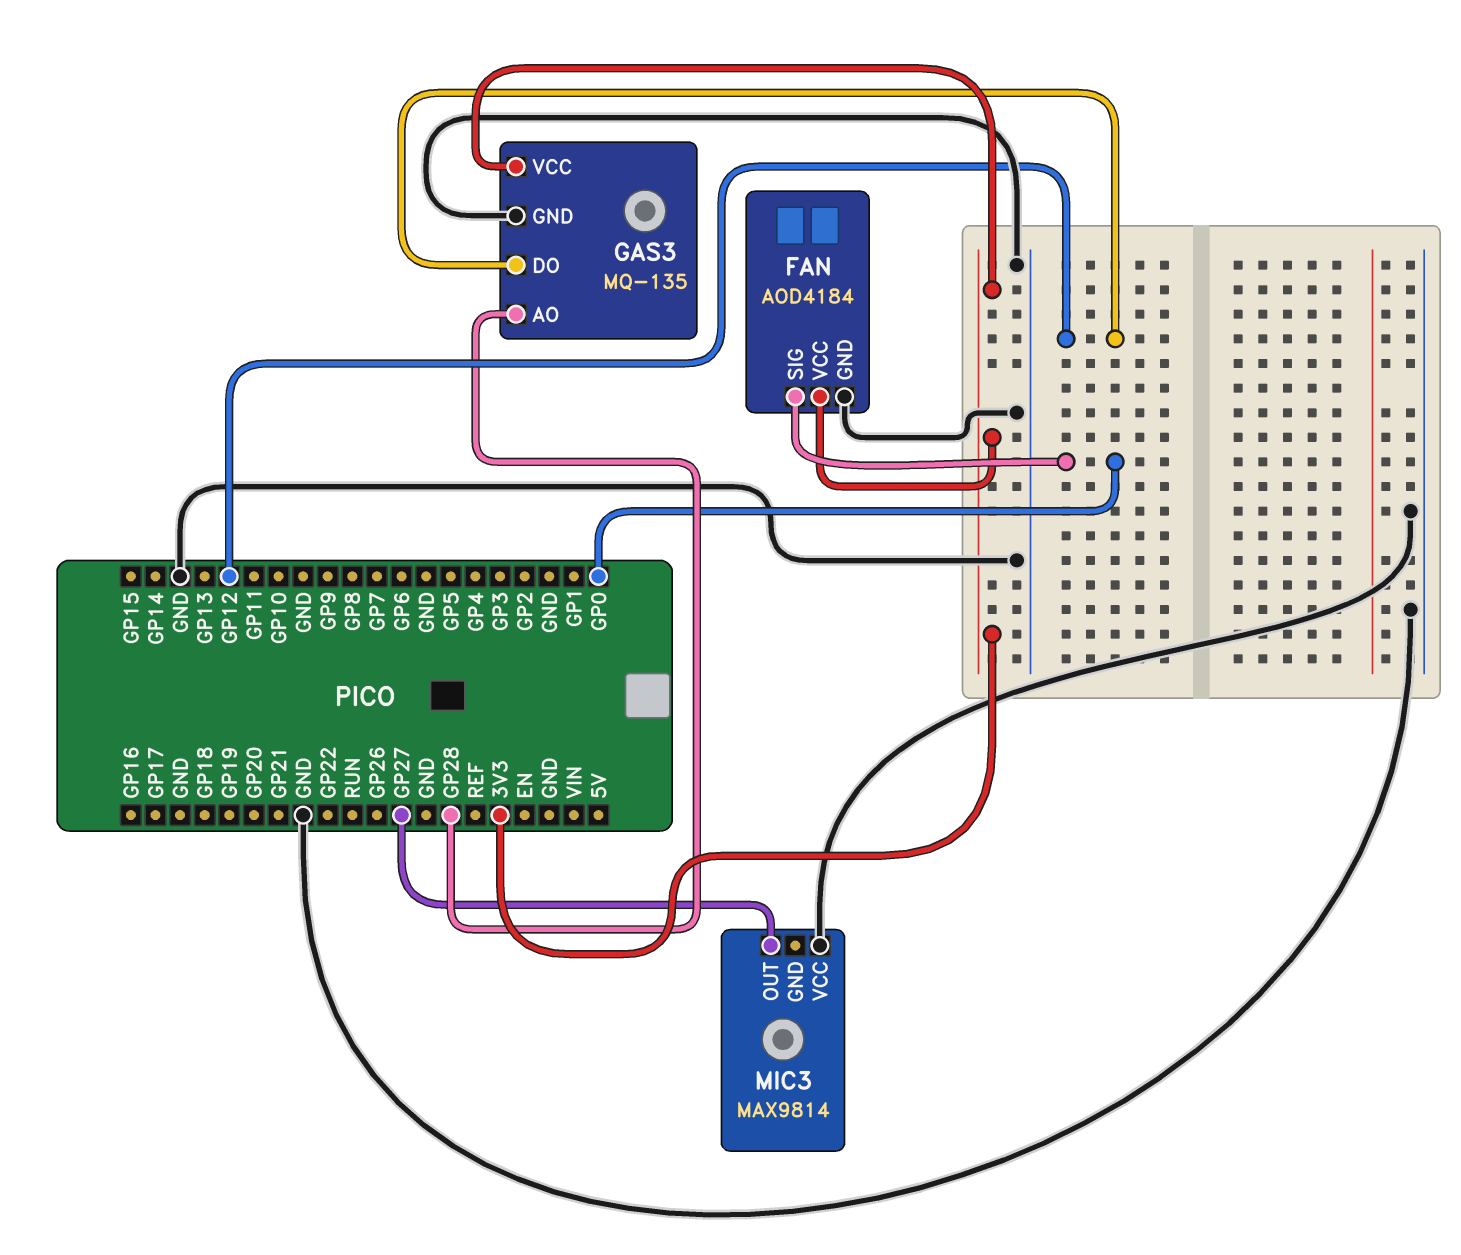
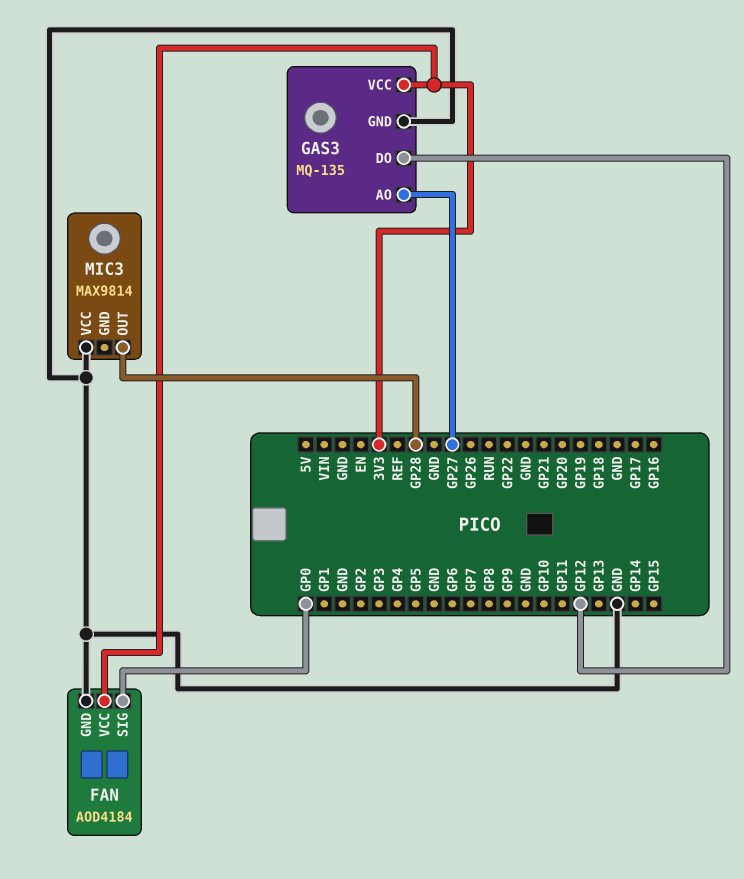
GAS3 pin AO: GP28 -> GP27
MIC3 pin OUT: GP27 -> GP28

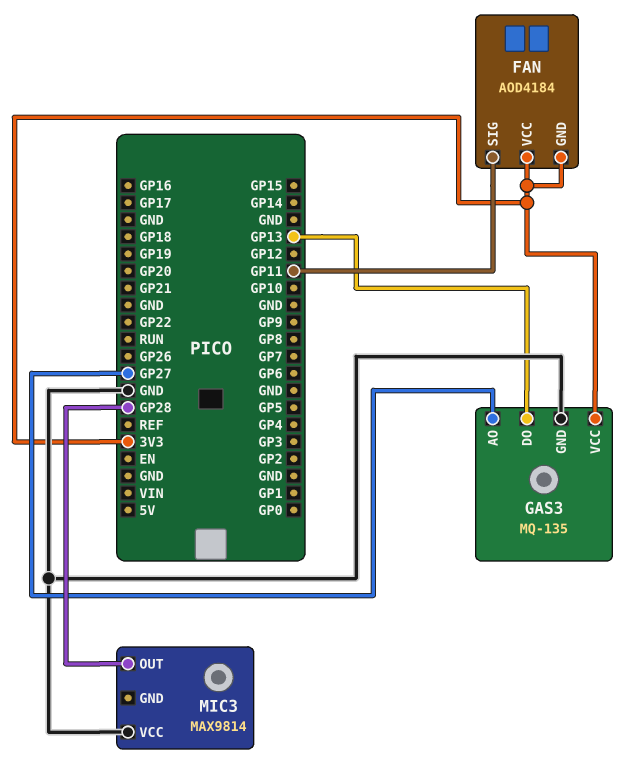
FAN pin GND: GND -> 3V3
FAN pin SIG: GP0 -> GP11
GAS3 pin DO: GP12 -> GP13

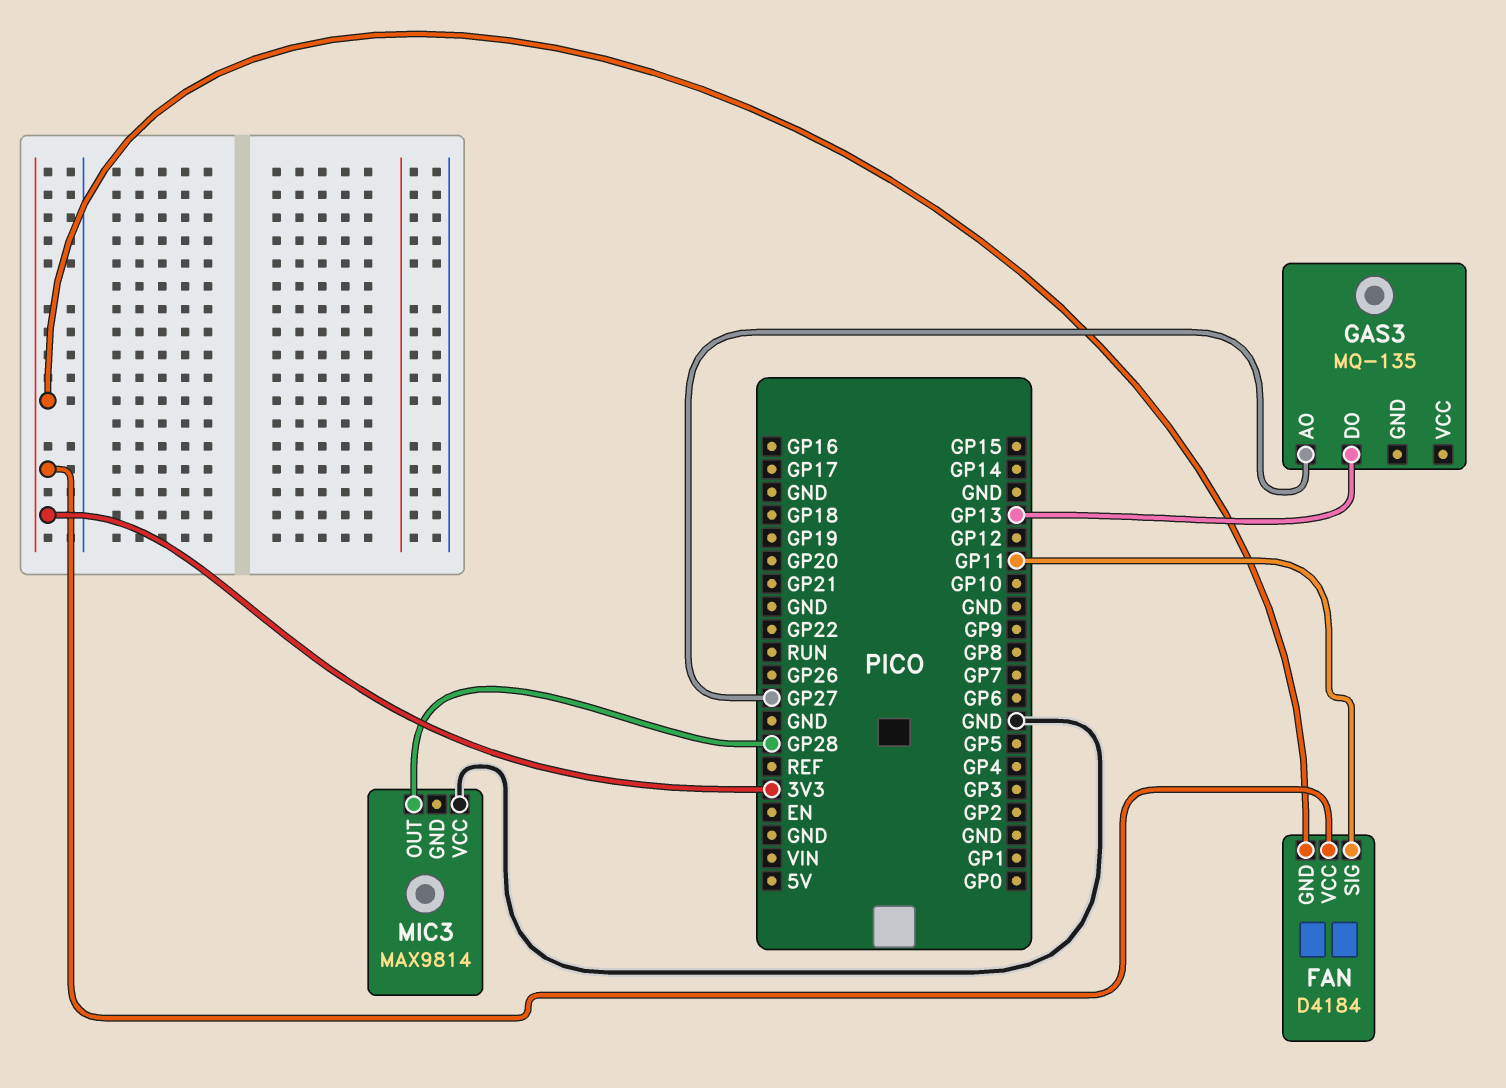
FAN: AOD4184 -> D4184
GAS3 pin GND: GND -> none
GAS3 pin VCC: 3V3 -> none

